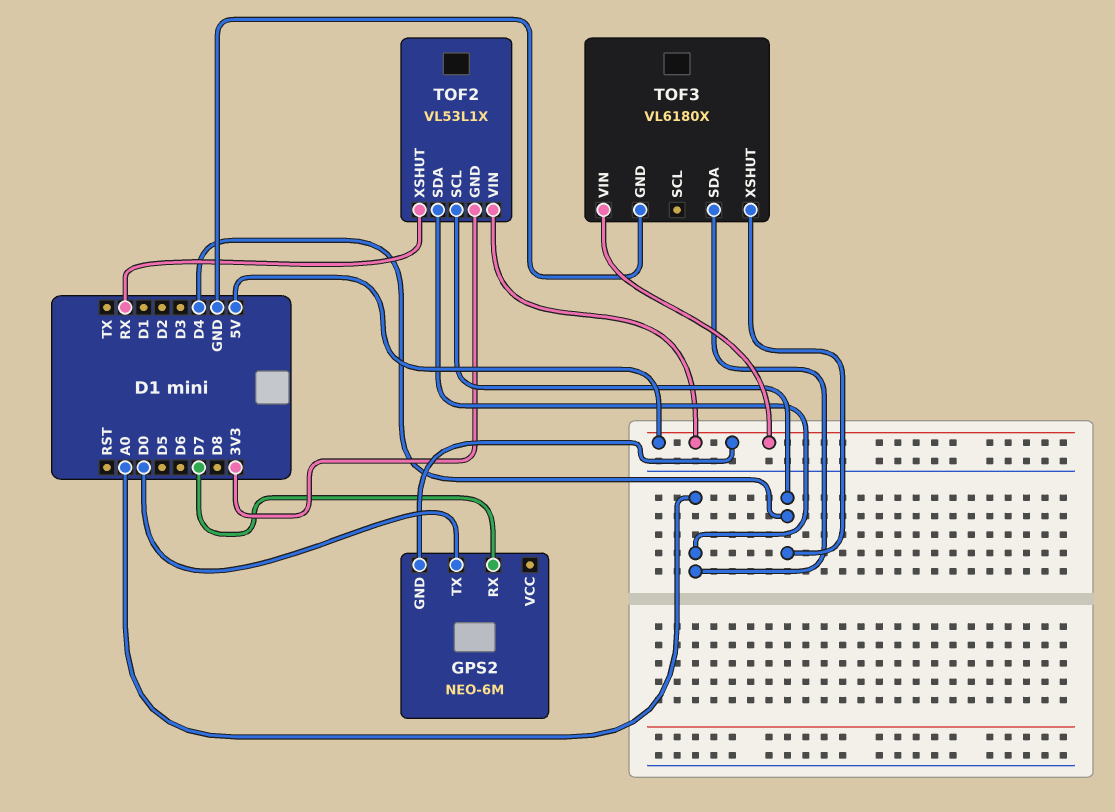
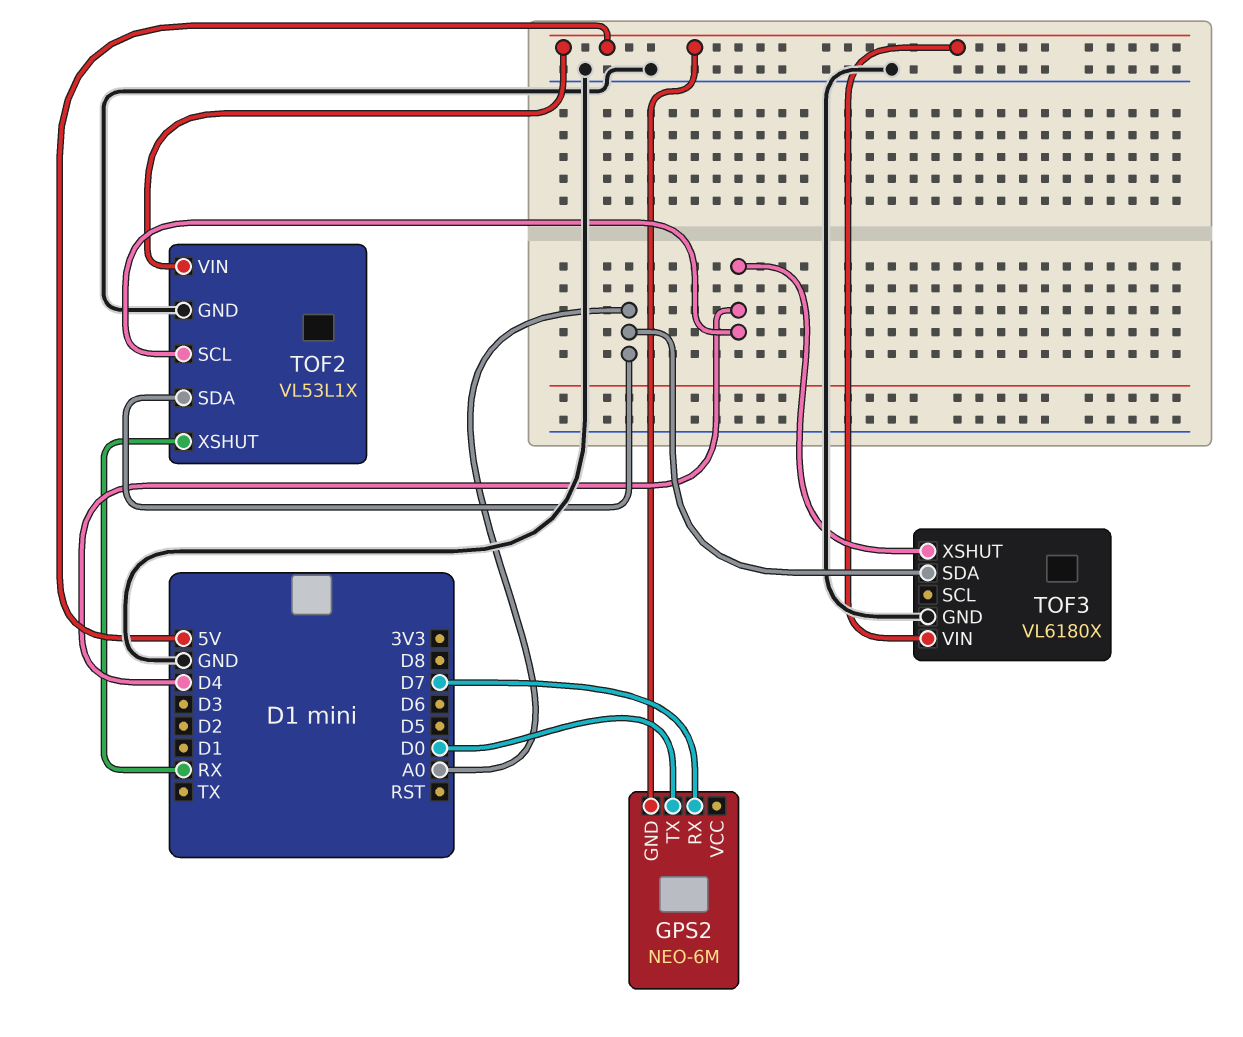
TOF2 pin GND: 3V3 -> GND

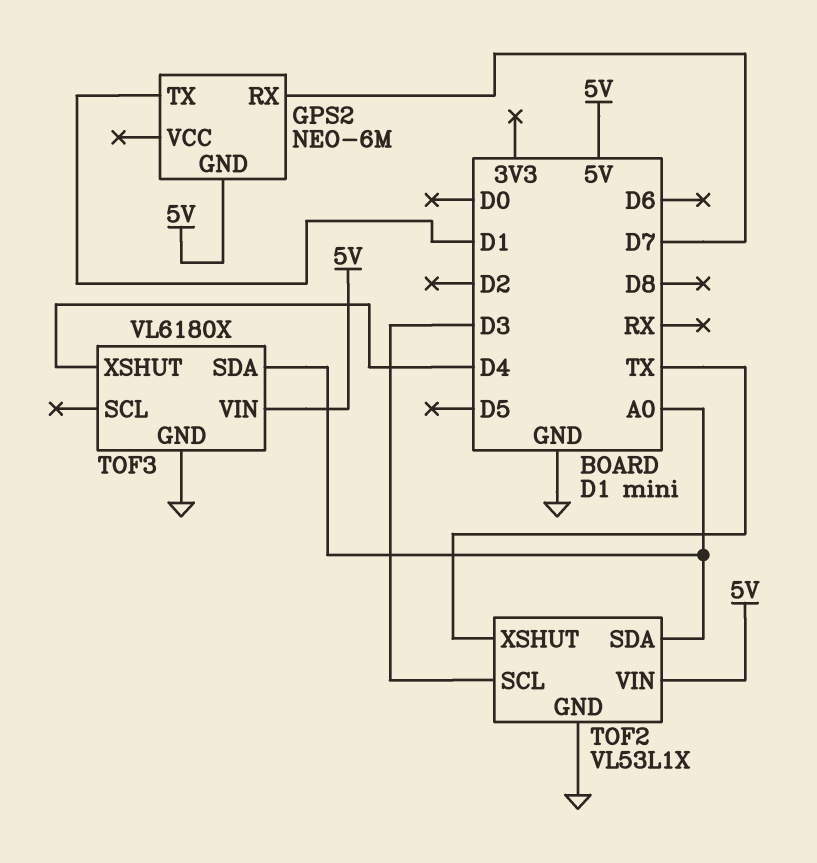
GPS2 pin TX: D0 -> D1
TOF2 pin SCL: D4 -> D3
TOF2 pin XSHUT: RX -> TX

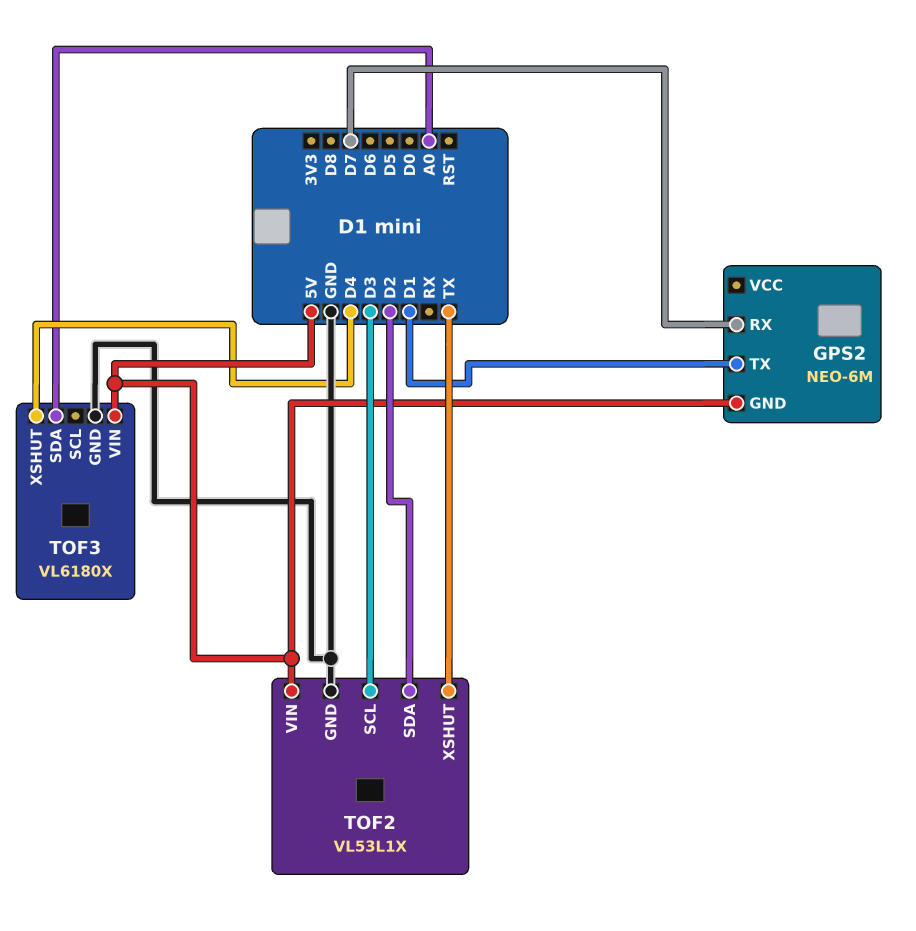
TOF2 pin SDA: A0 -> D2

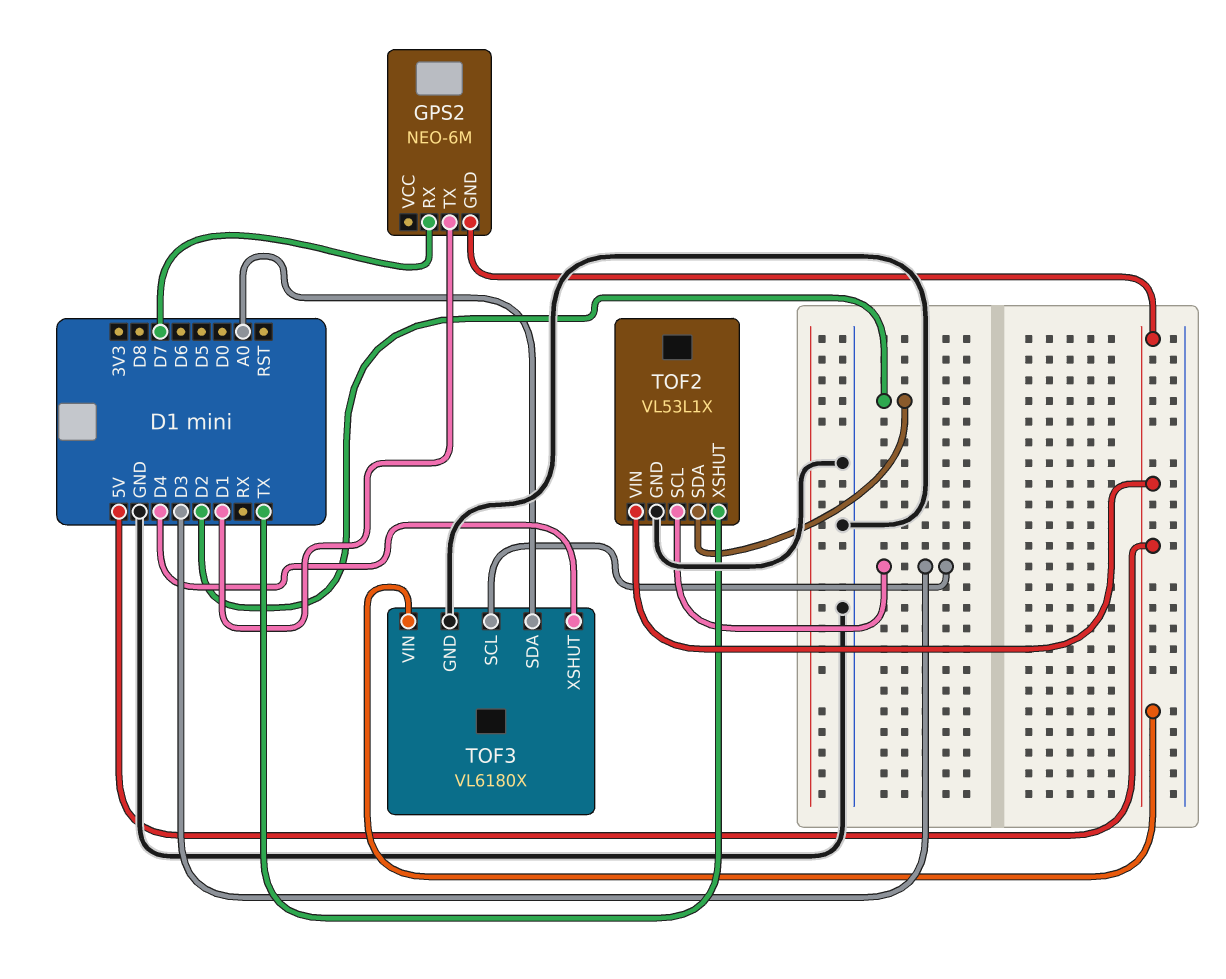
TOF3 pin SCL: none -> D3

